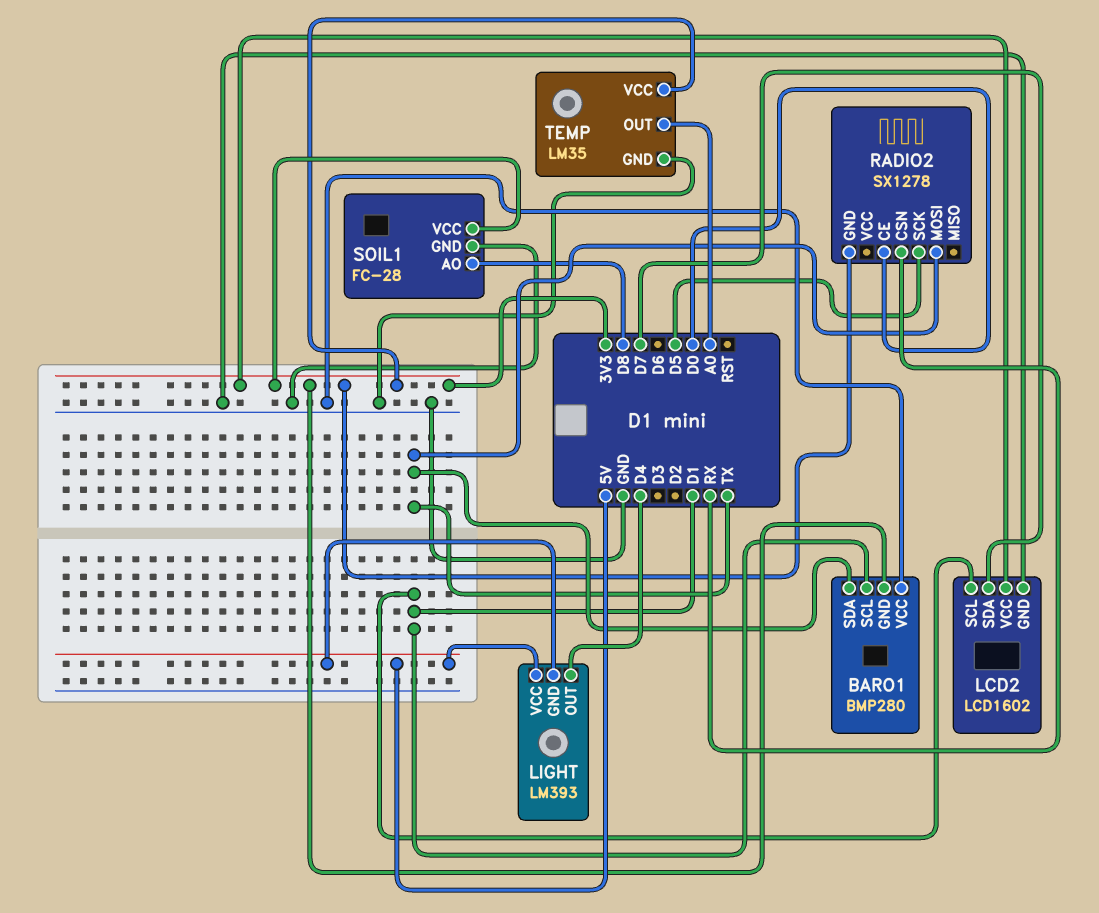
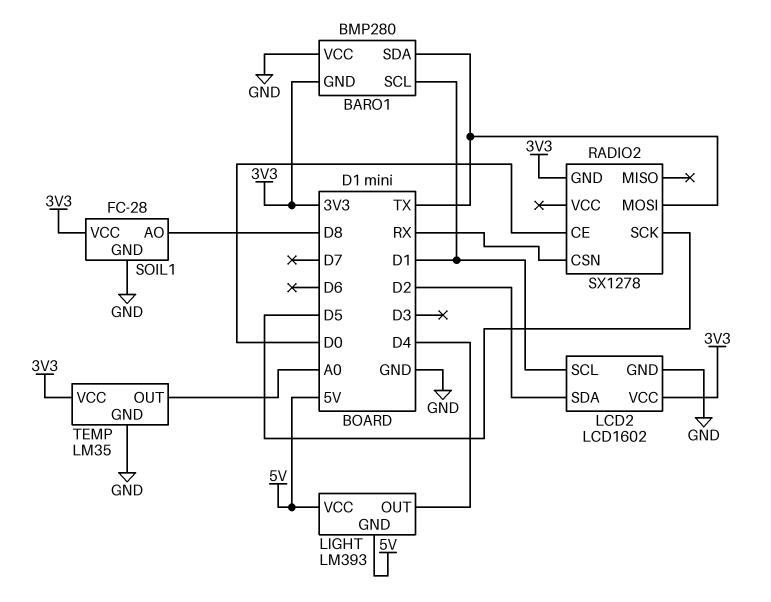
LCD2 pin SDA: D7 -> D2

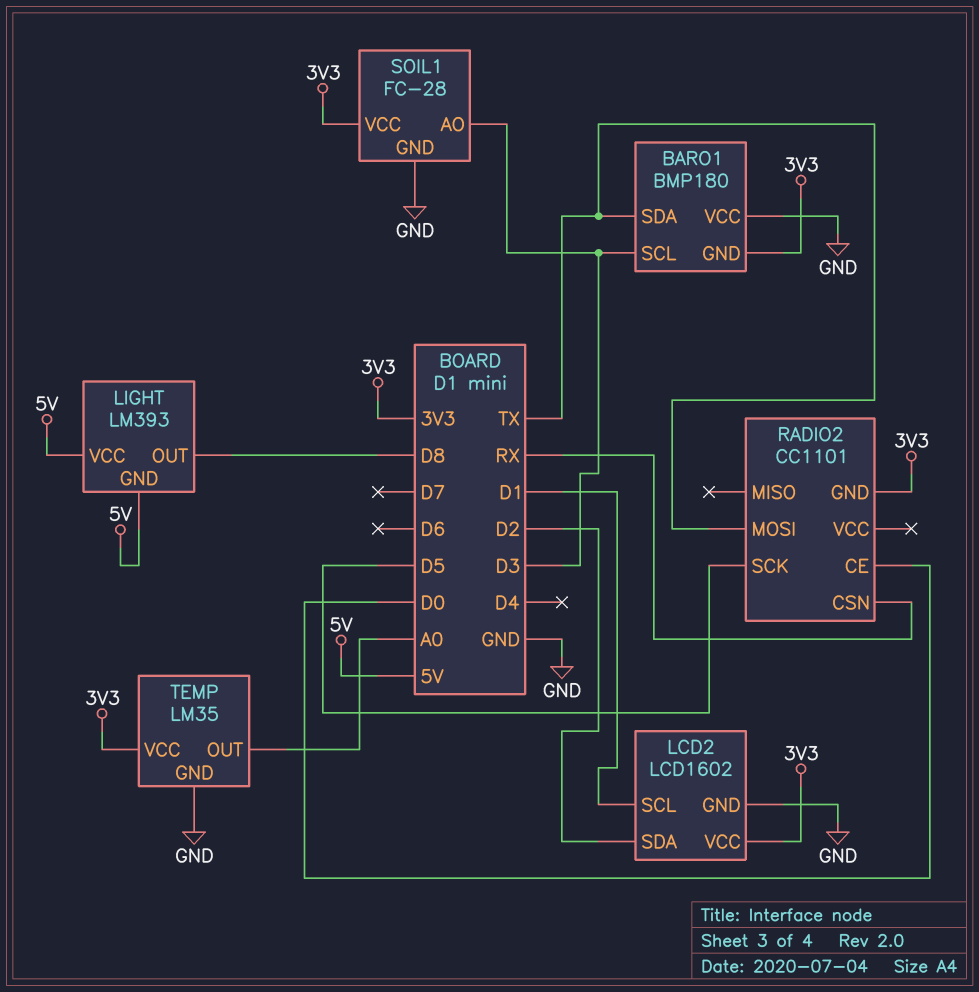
BARO1: BMP280 -> BMP180
BARO1 pin SCL: D1 -> D3
LIGHT pin OUT: D4 -> D8
RADIO2: SX1278 -> CC1101
SOIL1 pin AO: D8 -> D3

